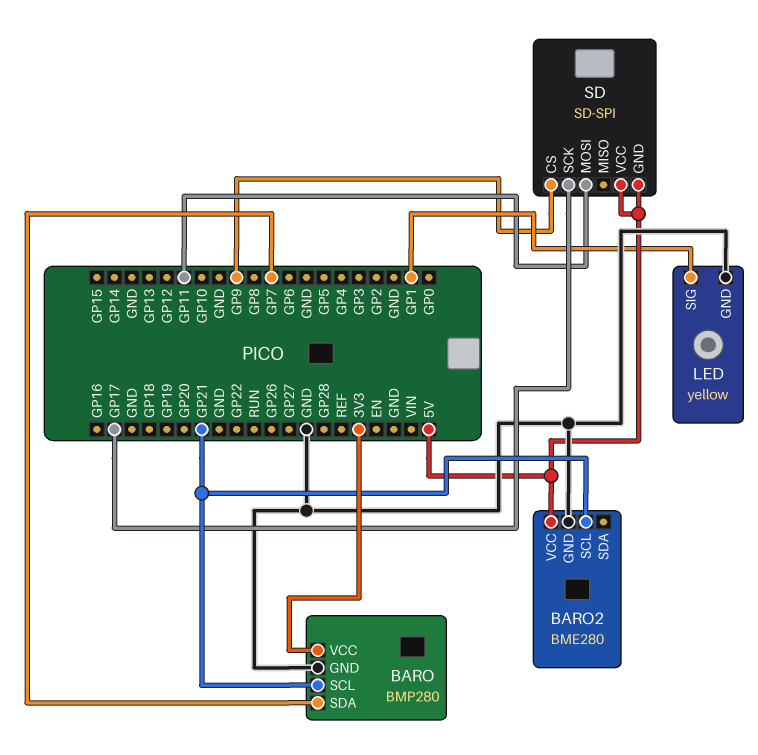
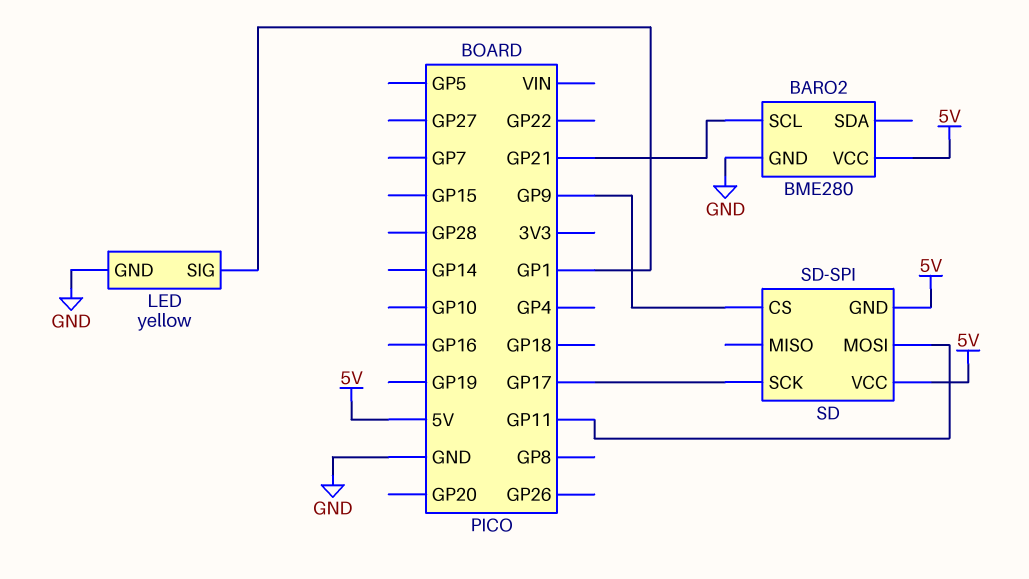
BARO: BMP280 -> none
BARO pin GND: GND -> none
BARO pin SCL: GP21 -> none
BARO pin SDA: GP7 -> none
BARO pin VCC: 3V3 -> none

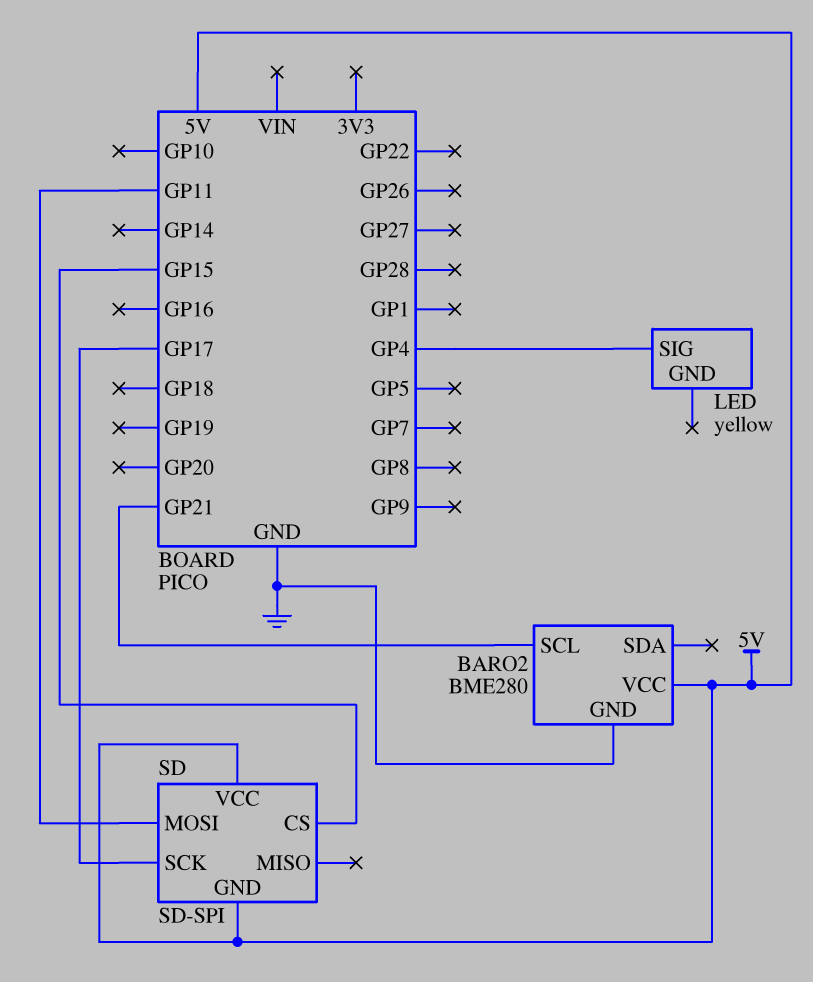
LED pin GND: GND -> none
LED pin SIG: GP1 -> GP4
SD pin CS: GP9 -> GP15

